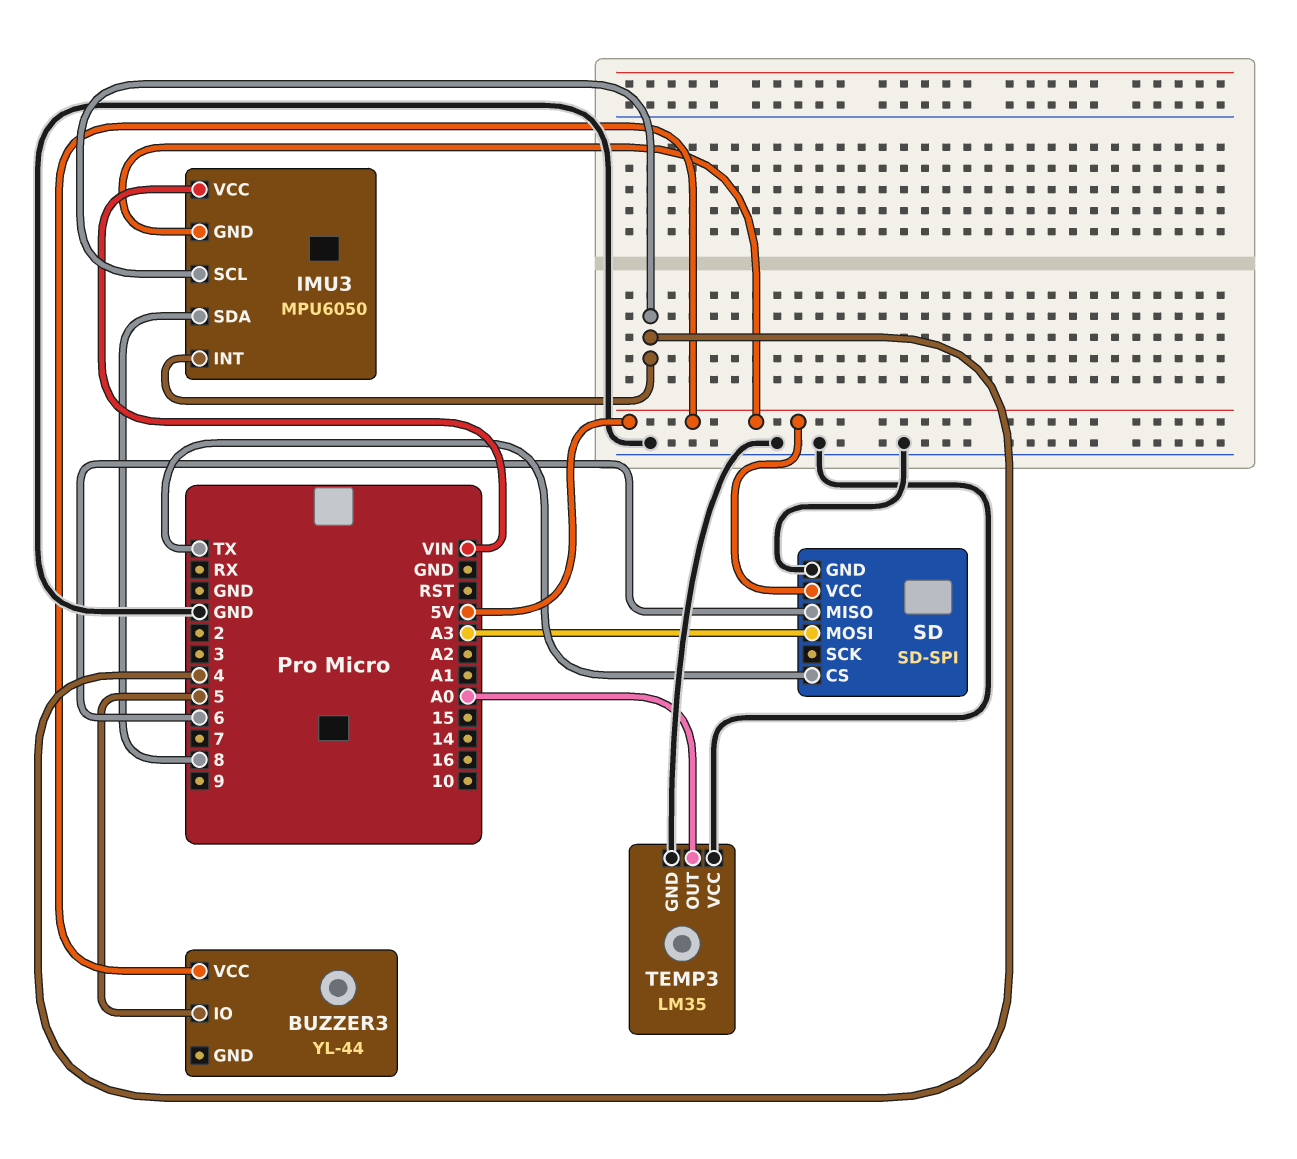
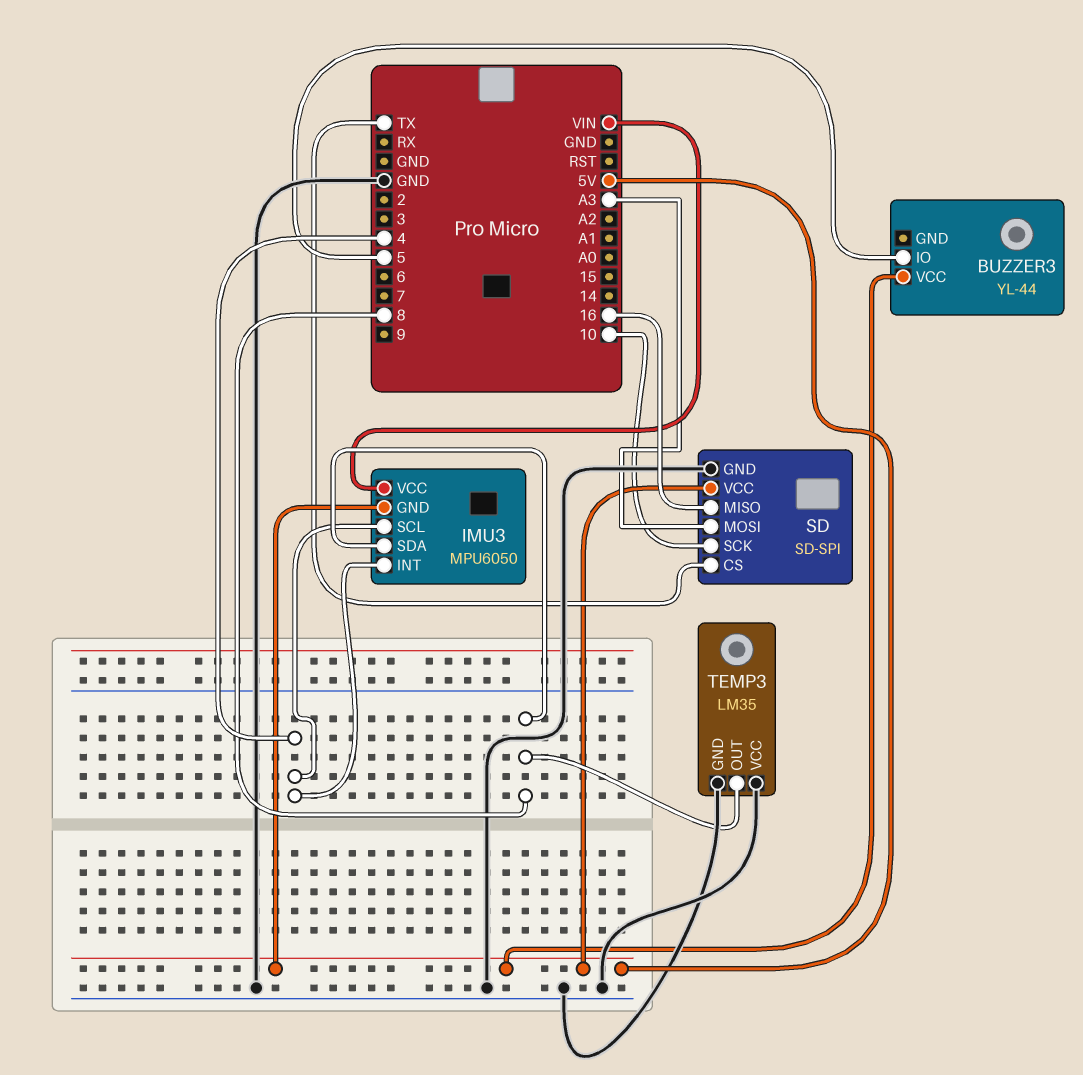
SD pin MISO: 6 -> 16
SD pin SCK: none -> 10
TEMP3 pin OUT: A0 -> 8

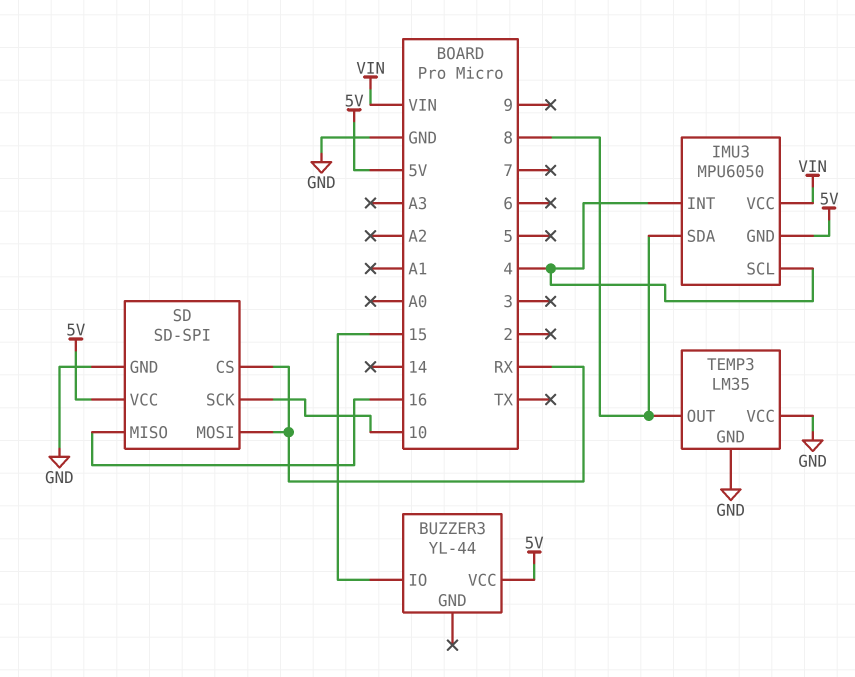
BUZZER3 pin IO: 5 -> 15
SD pin CS: TX -> RX
SD pin MOSI: A3 -> RX

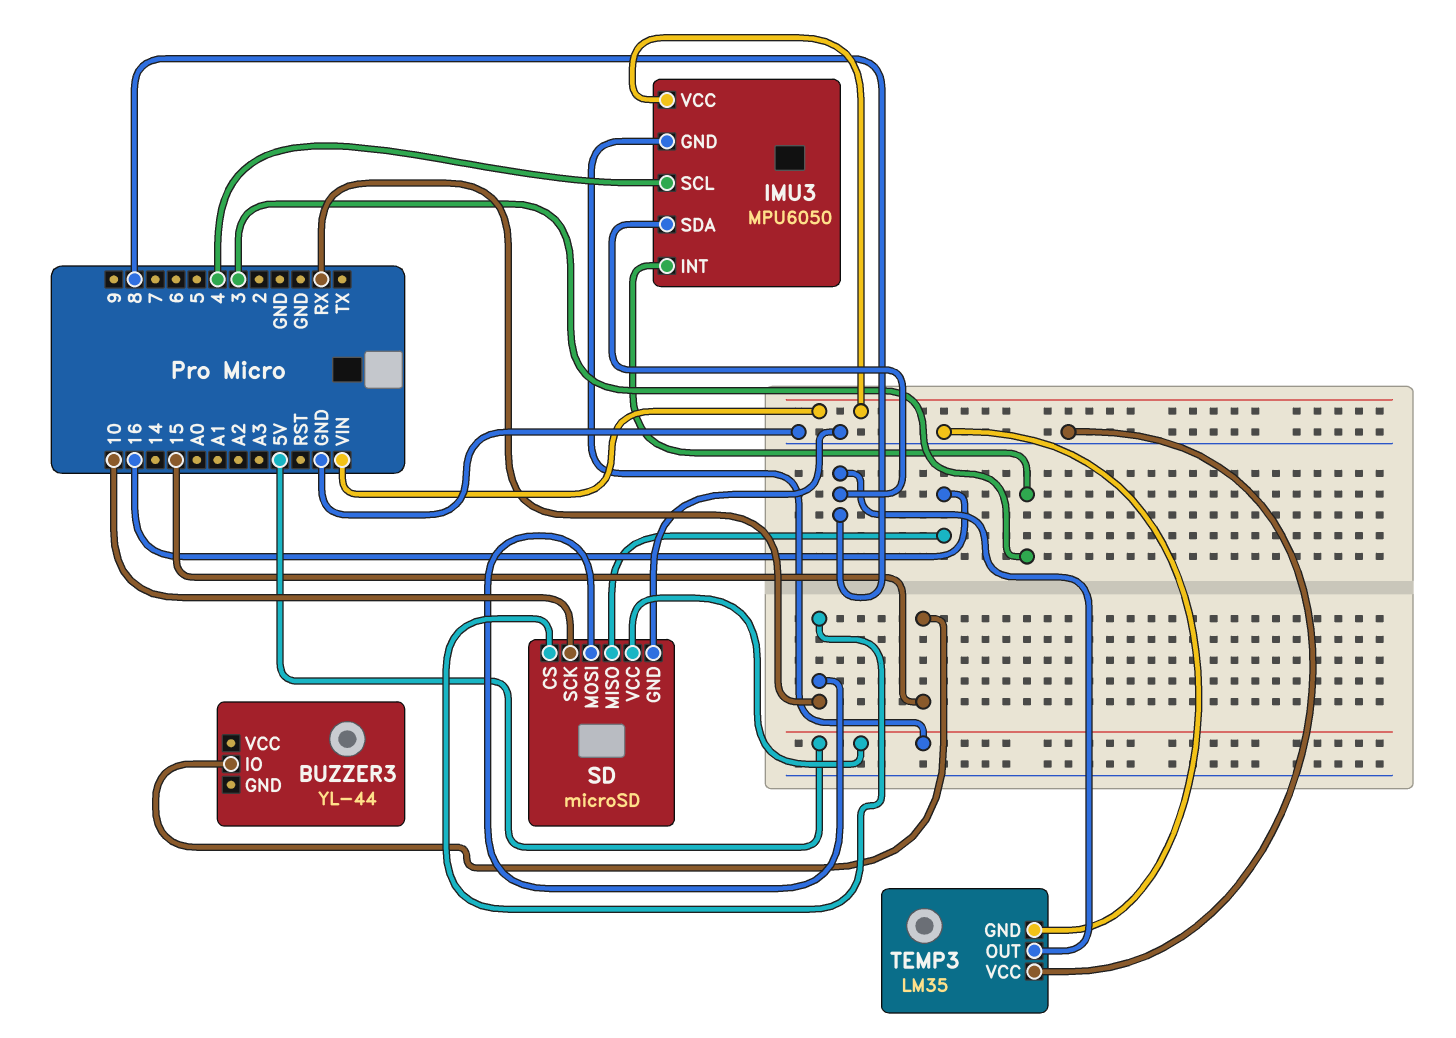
BUZZER3 pin VCC: 5V -> none
IMU3 pin INT: 4 -> 3
SD: SD-SPI -> microSD

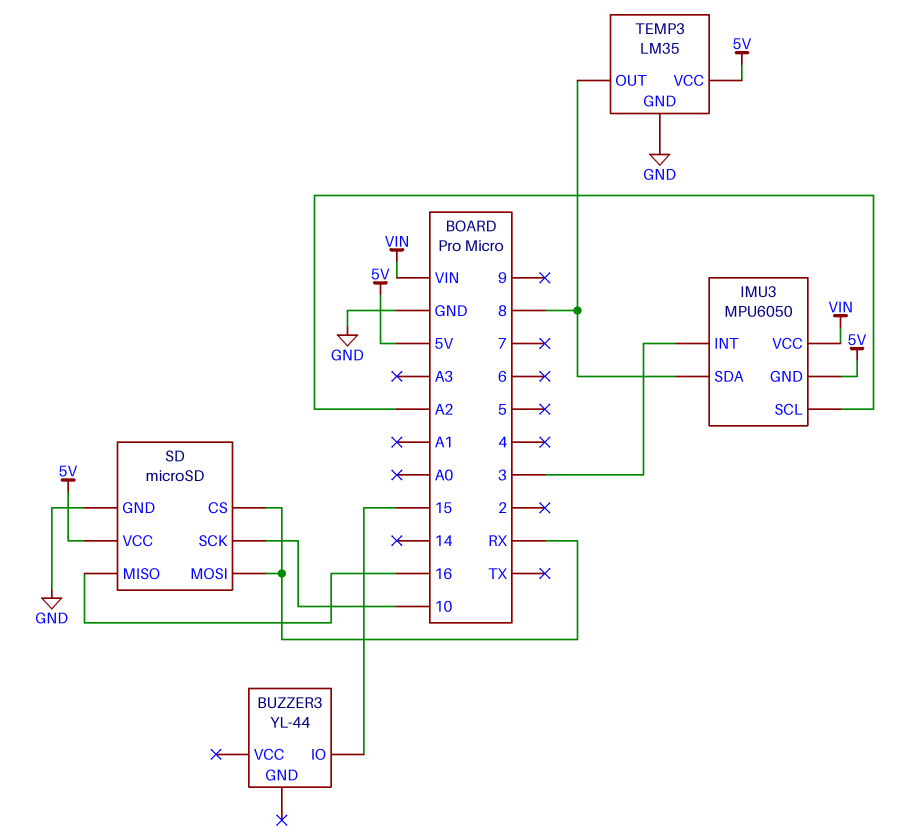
IMU3 pin SCL: 4 -> A2
TEMP3 pin VCC: GND -> 5V

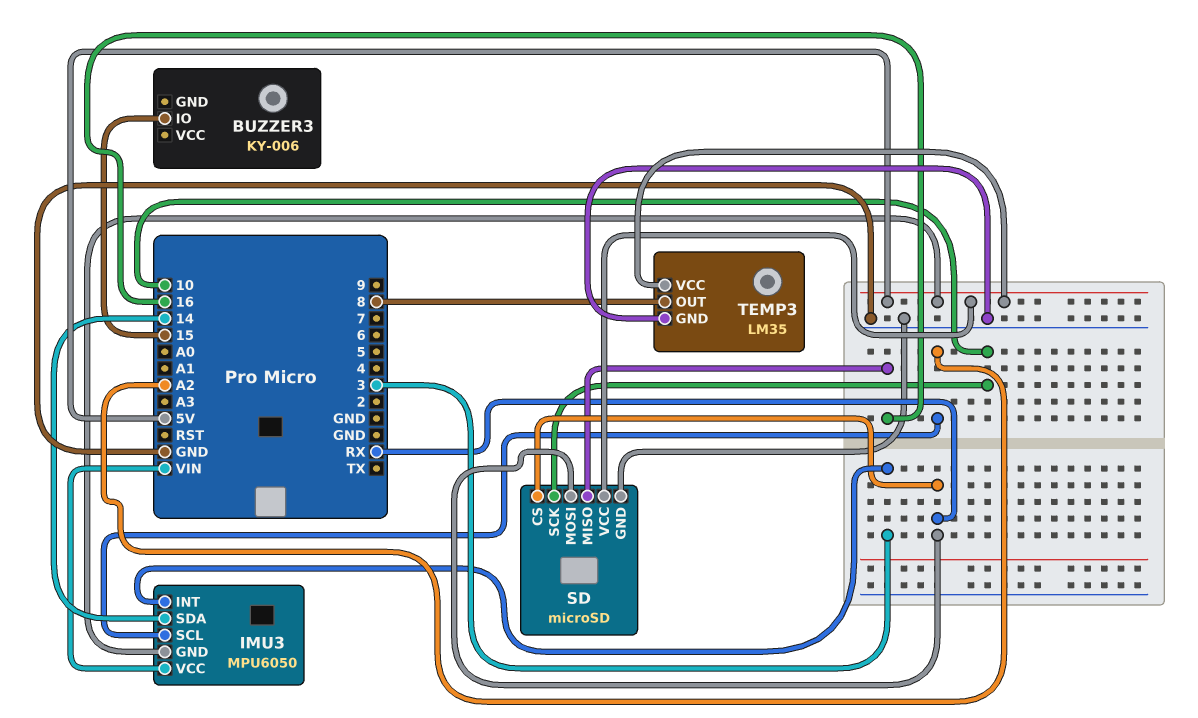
BUZZER3: YL-44 -> KY-006
IMU3 pin SDA: 8 -> 14

